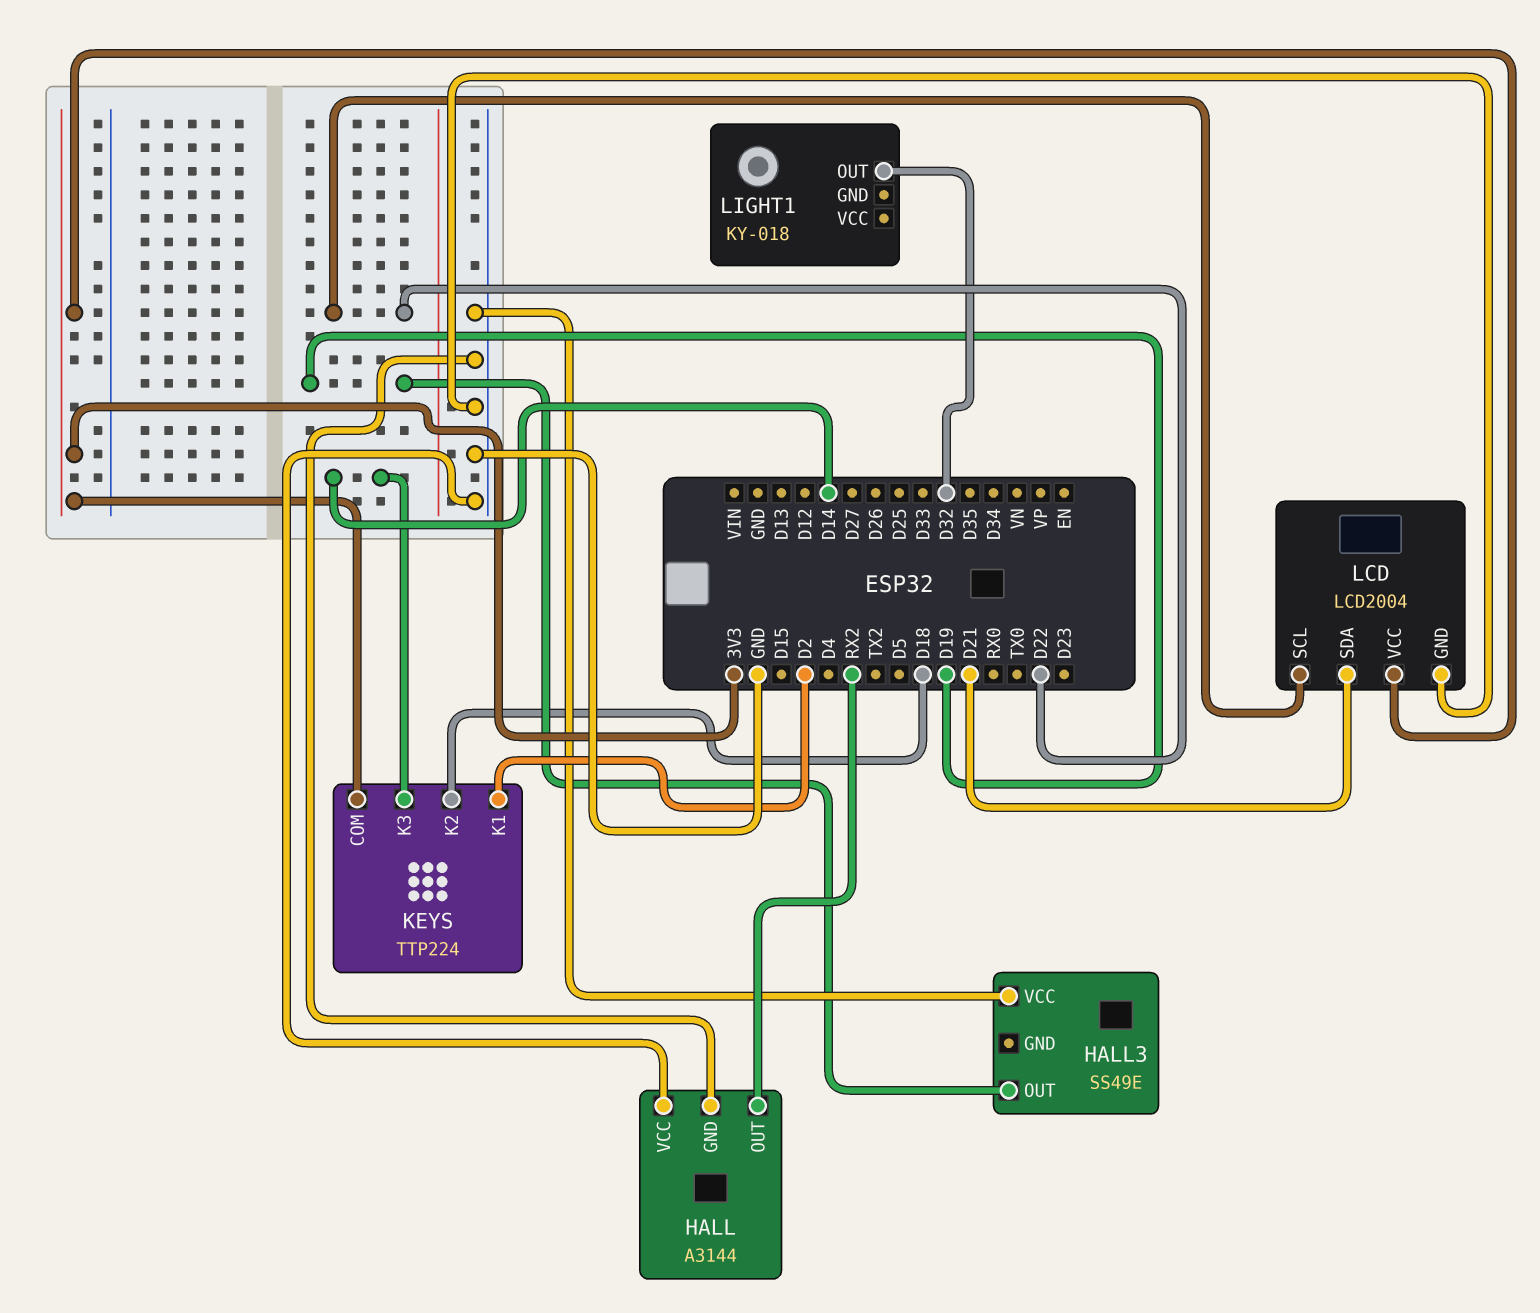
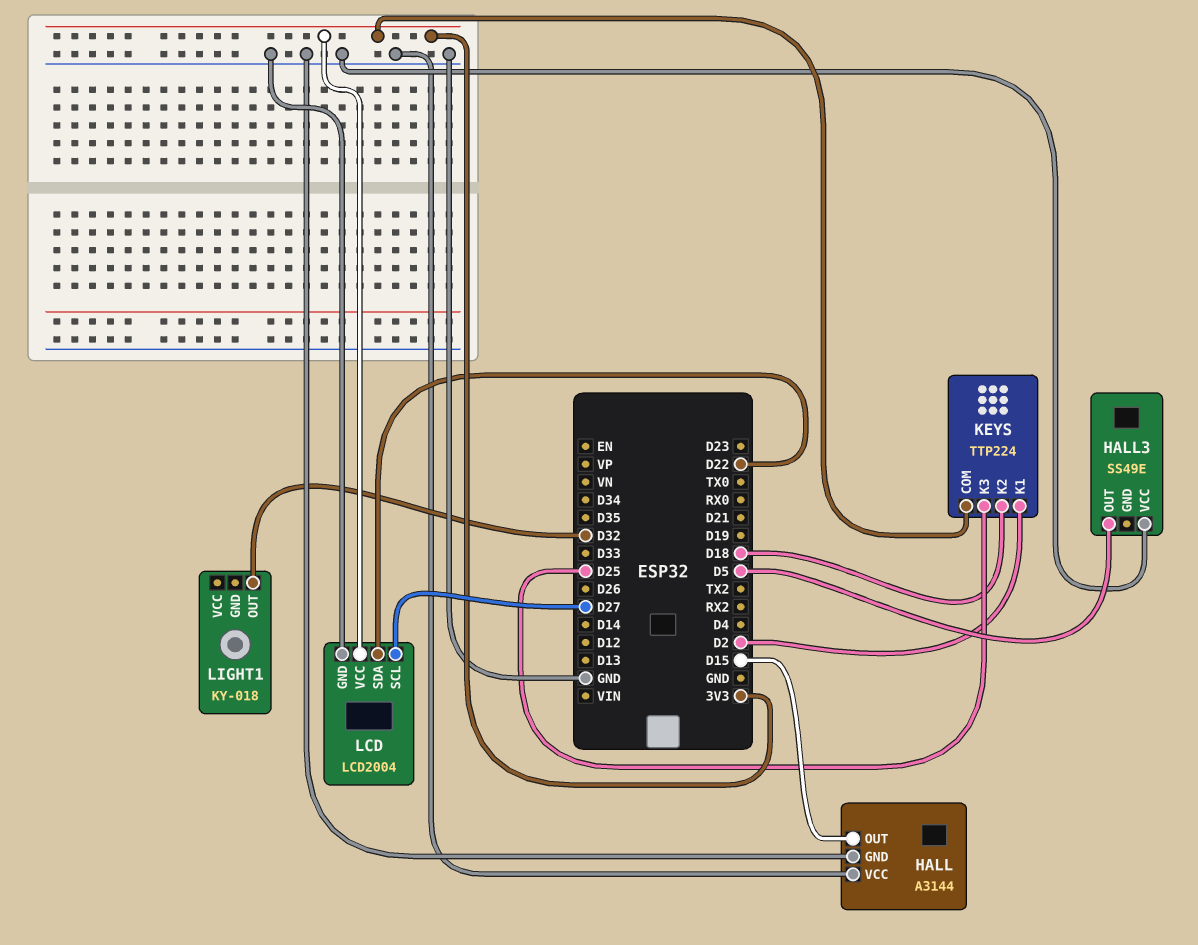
HALL pin OUT: RX2 -> D15
HALL3 pin OUT: D19 -> D5
KEYS pin K3: D14 -> D25
LCD pin SCL: D22 -> D27
LCD pin SDA: D21 -> D22

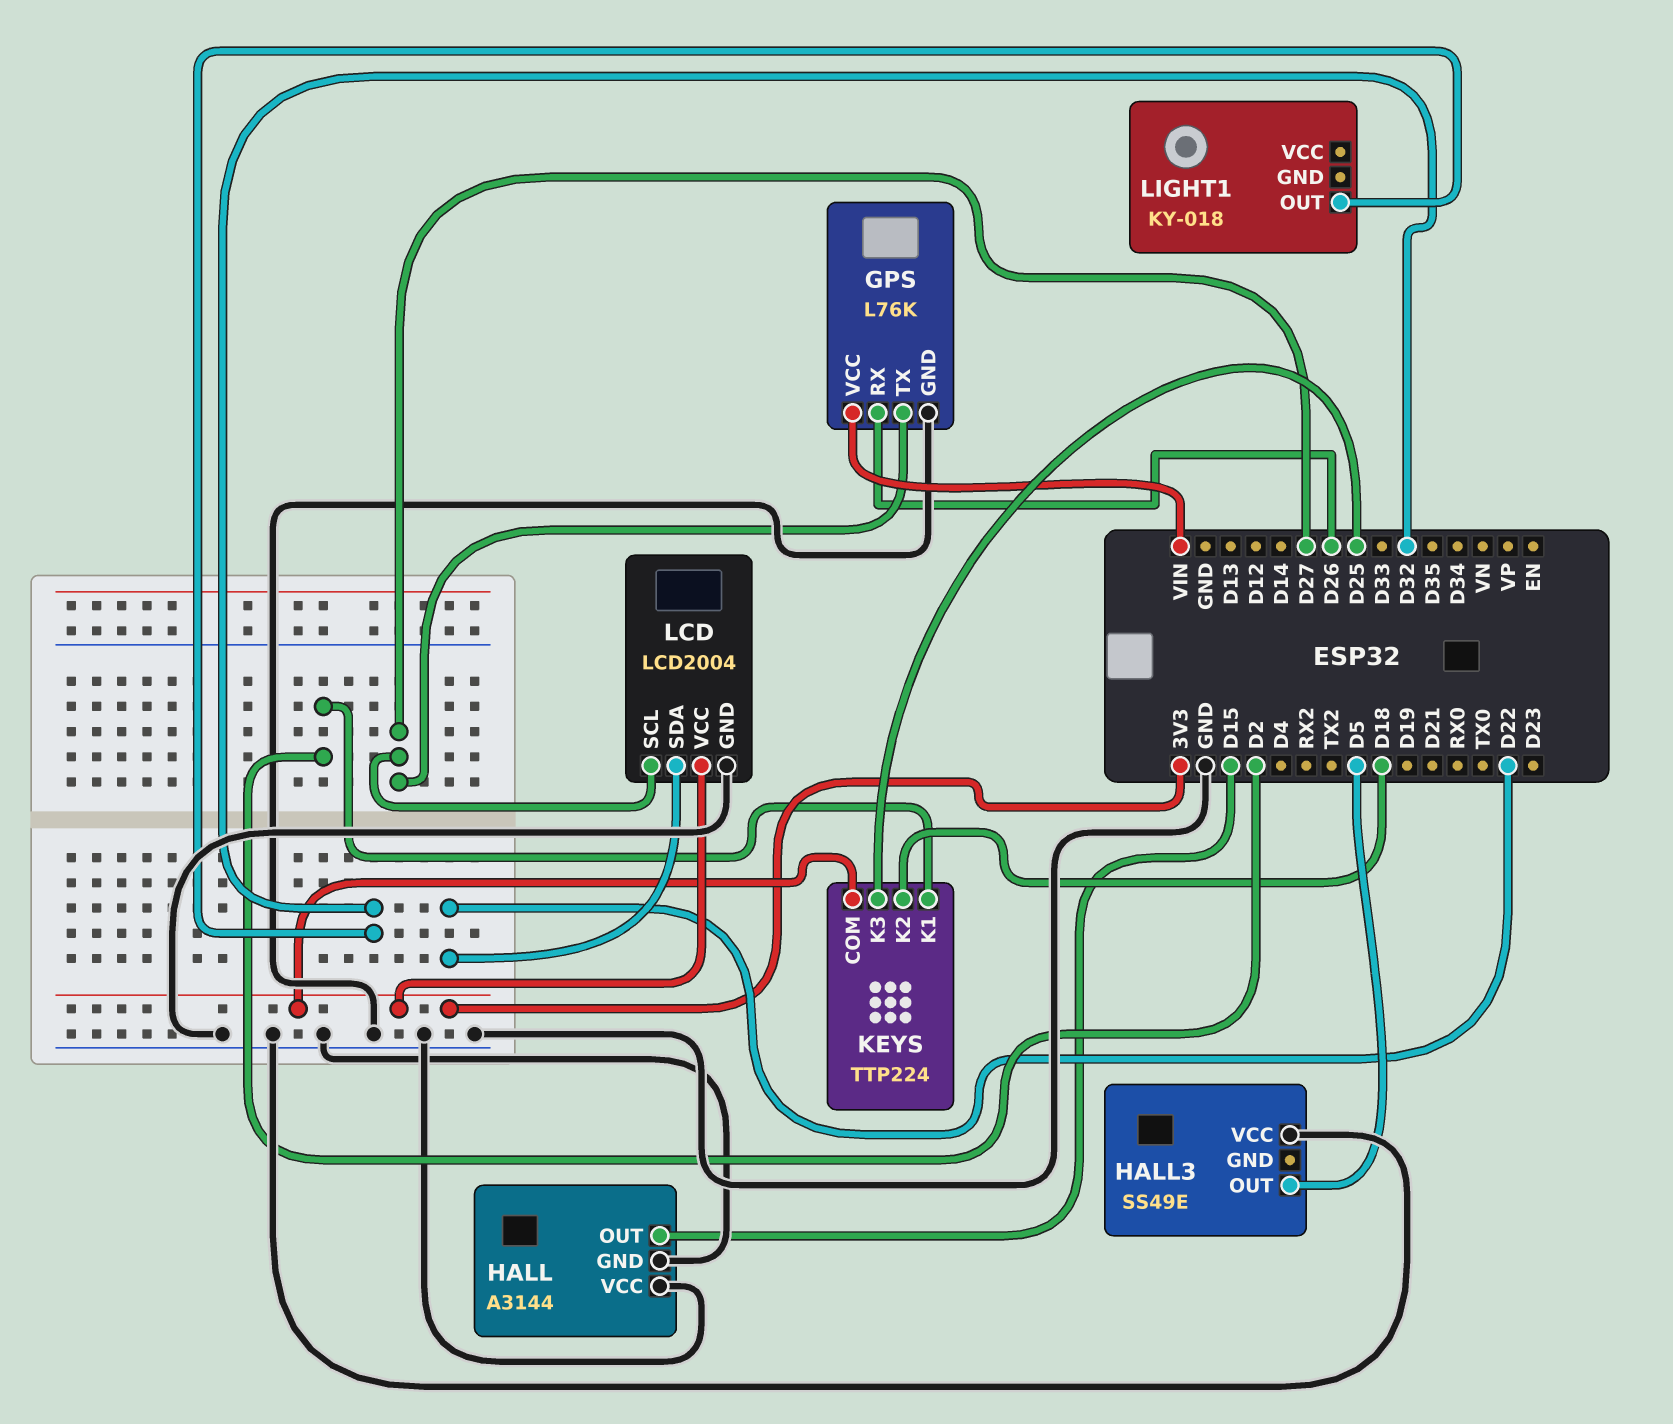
GPS: none -> L76K
GPS pin GND: none -> GND
GPS pin RX: none -> D26
GPS pin TX: none -> D27
GPS pin VCC: none -> VIN

